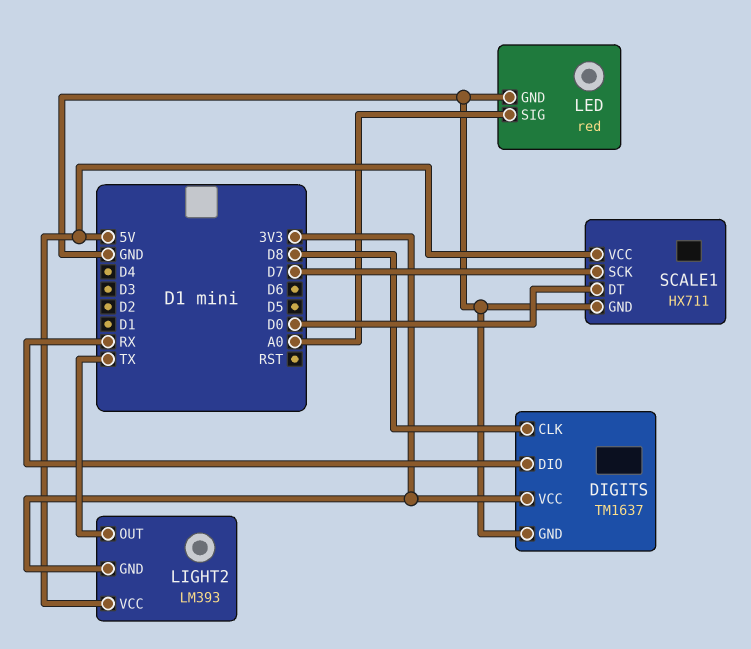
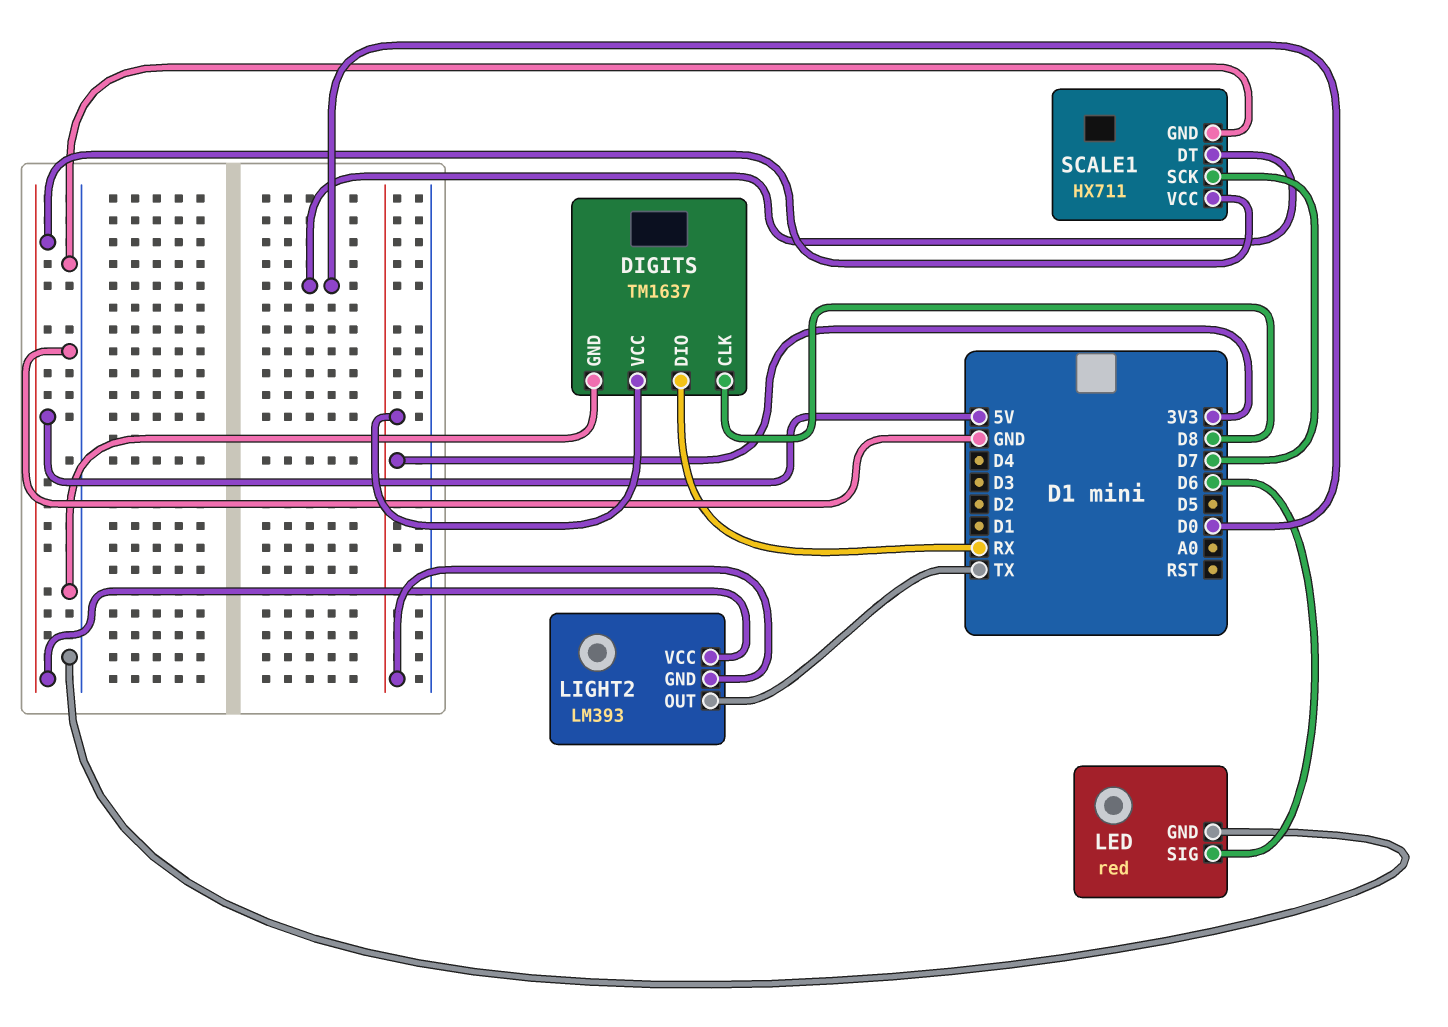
LED pin SIG: A0 -> D6

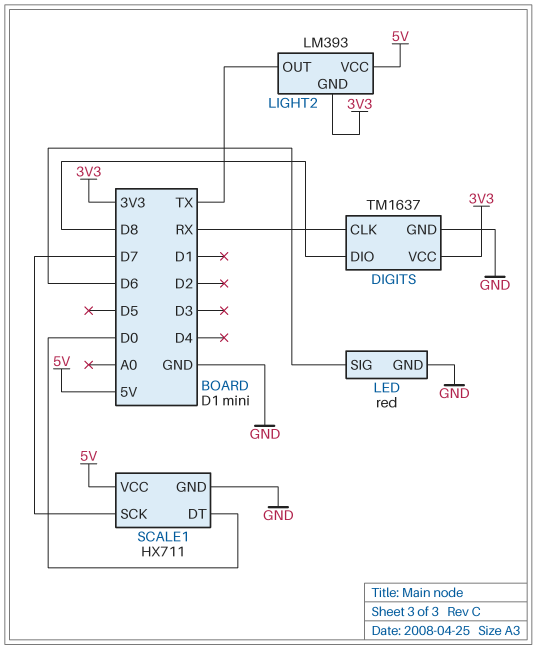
DIGITS pin CLK: D8 -> RX
DIGITS pin DIO: RX -> D8

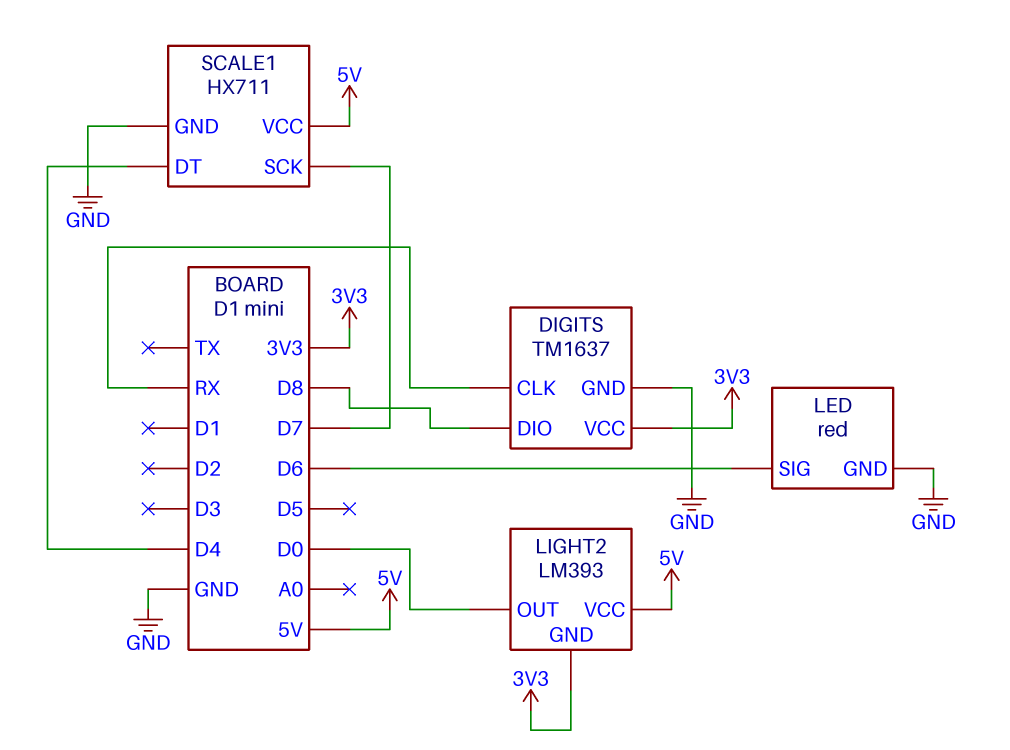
LIGHT2 pin OUT: TX -> D0
SCALE1 pin DT: D0 -> D4

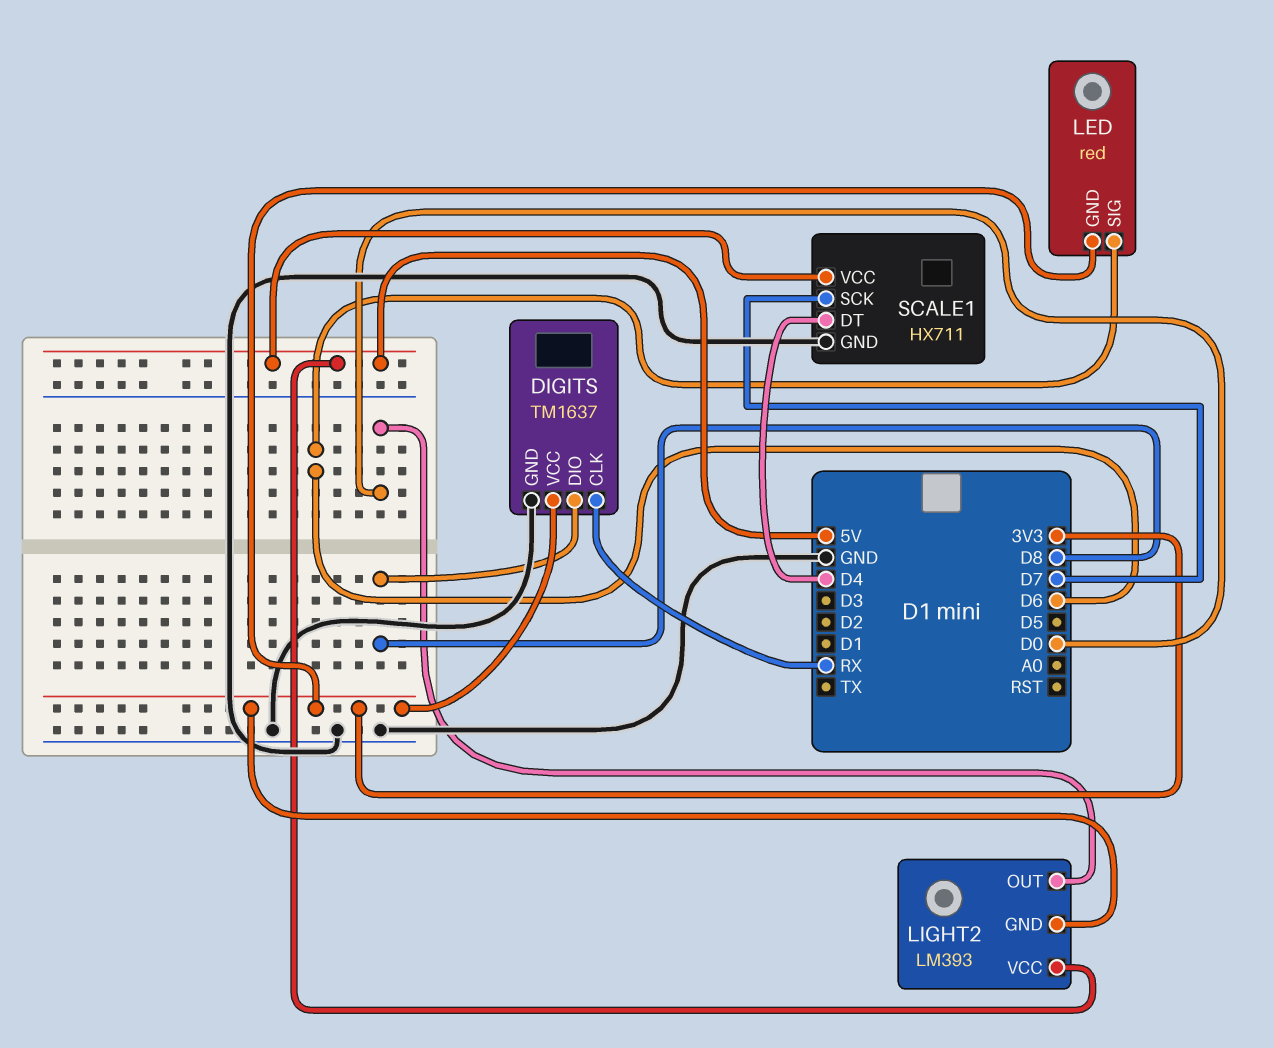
LED pin GND: GND -> 3V3

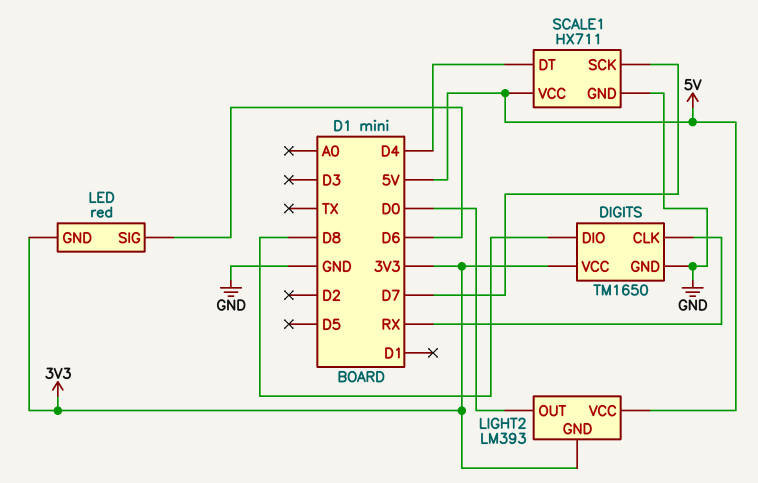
DIGITS: TM1637 -> TM1650

